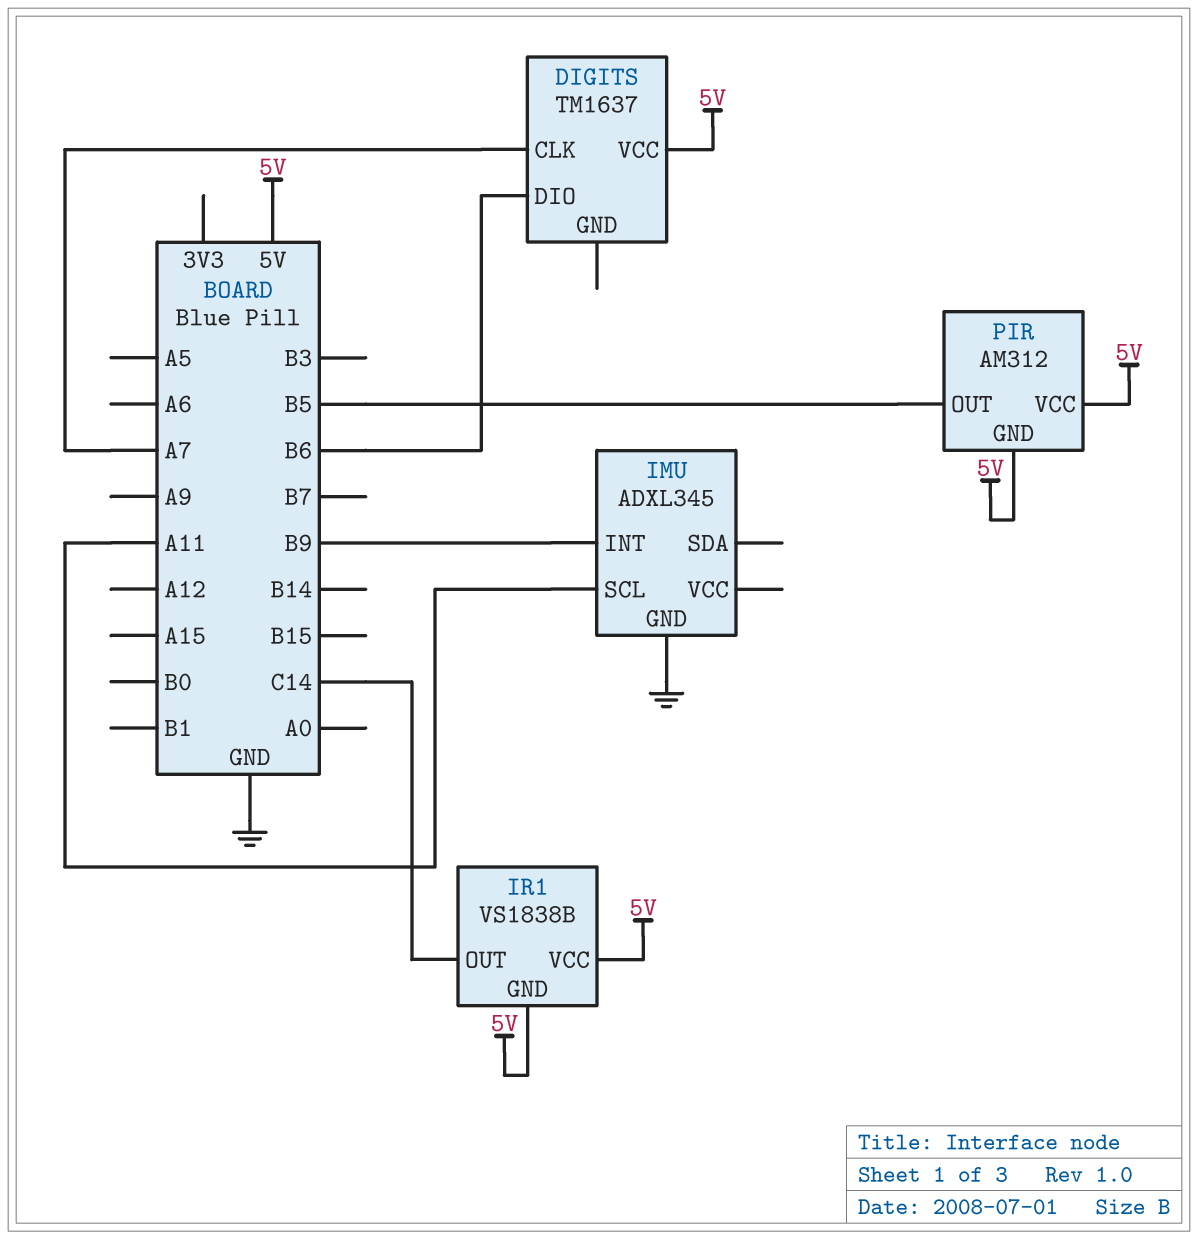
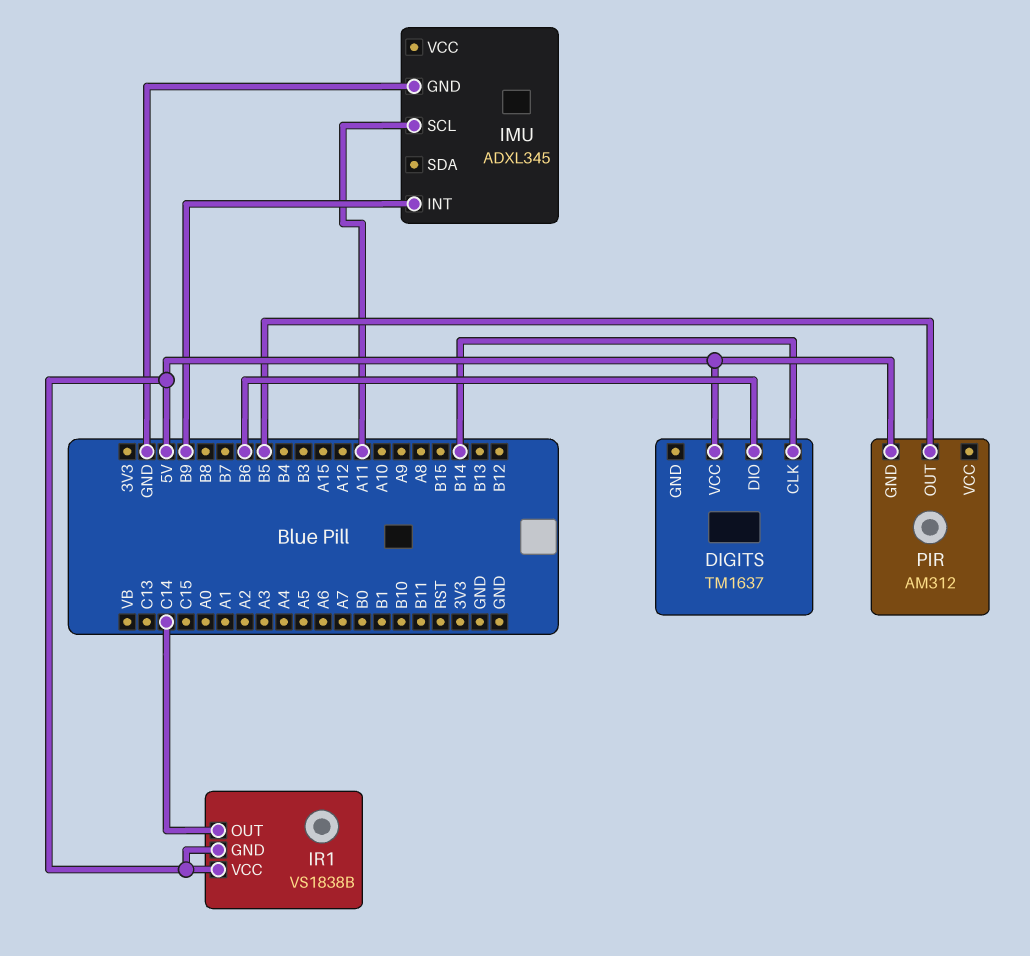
DIGITS pin CLK: A7 -> B14
PIR pin VCC: 5V -> none

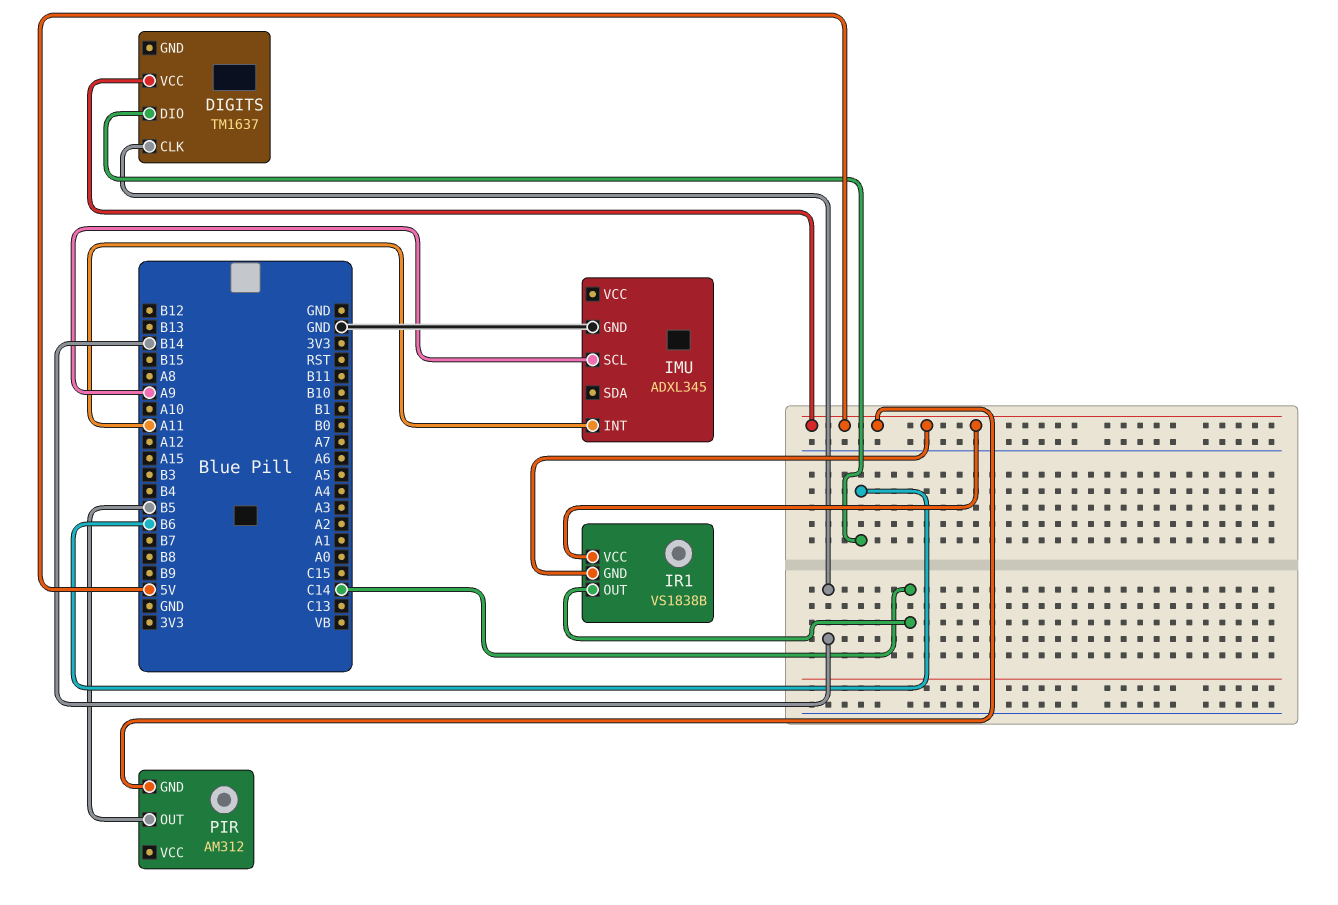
IMU pin INT: B9 -> A11
IMU pin SCL: A11 -> A9

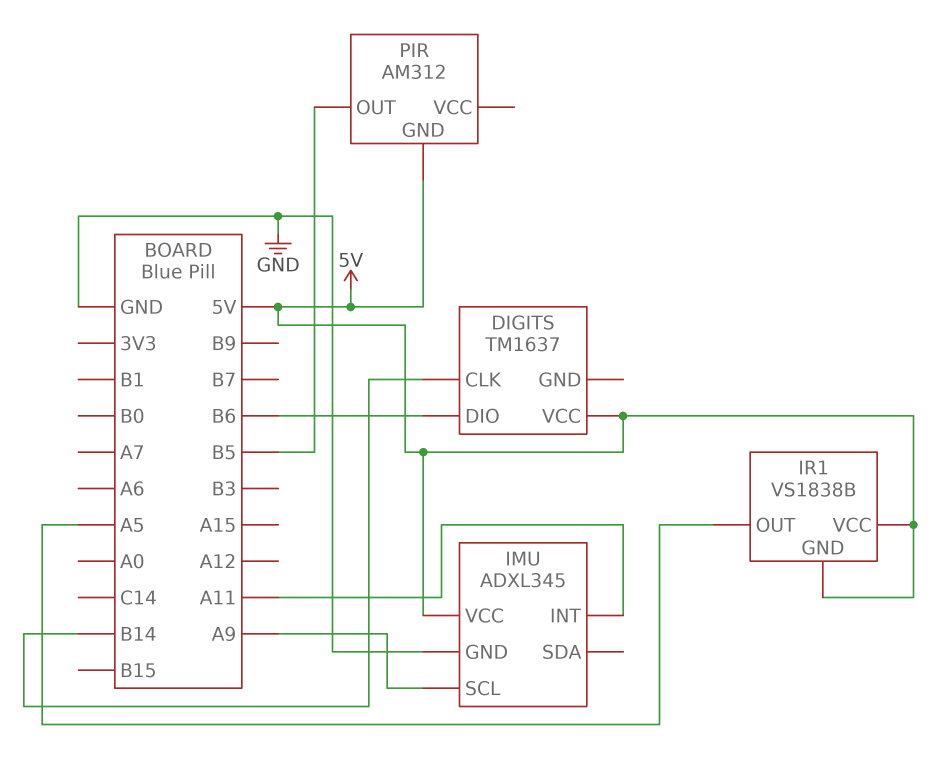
IMU pin VCC: none -> 5V
IR1 pin OUT: C14 -> A5

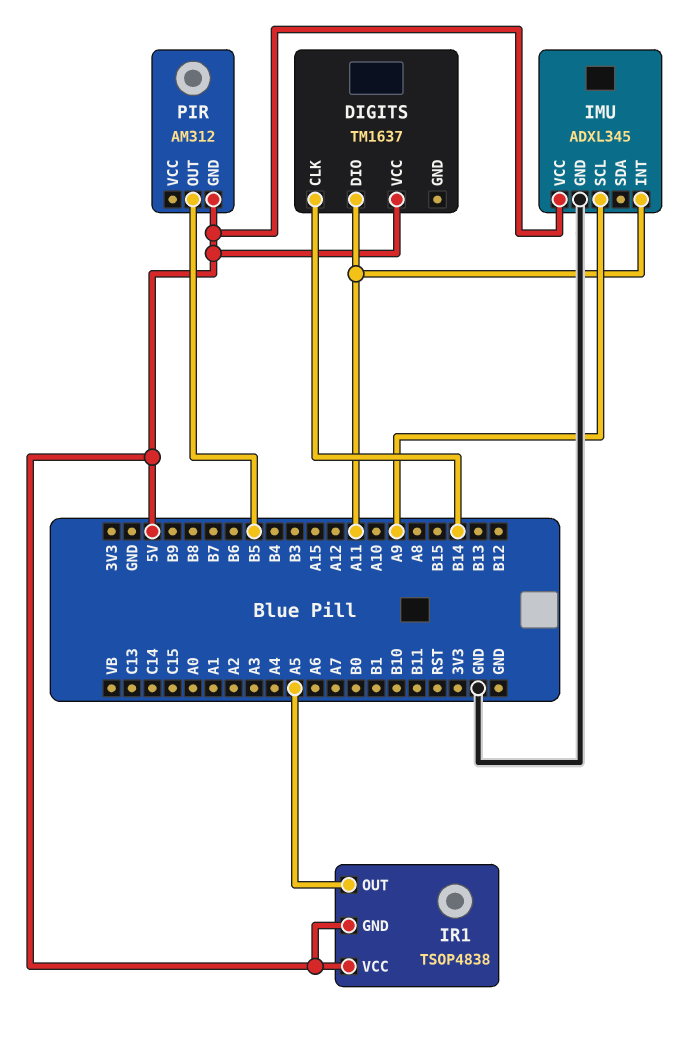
DIGITS pin DIO: B6 -> A11
IR1: VS1838B -> TSOP4838

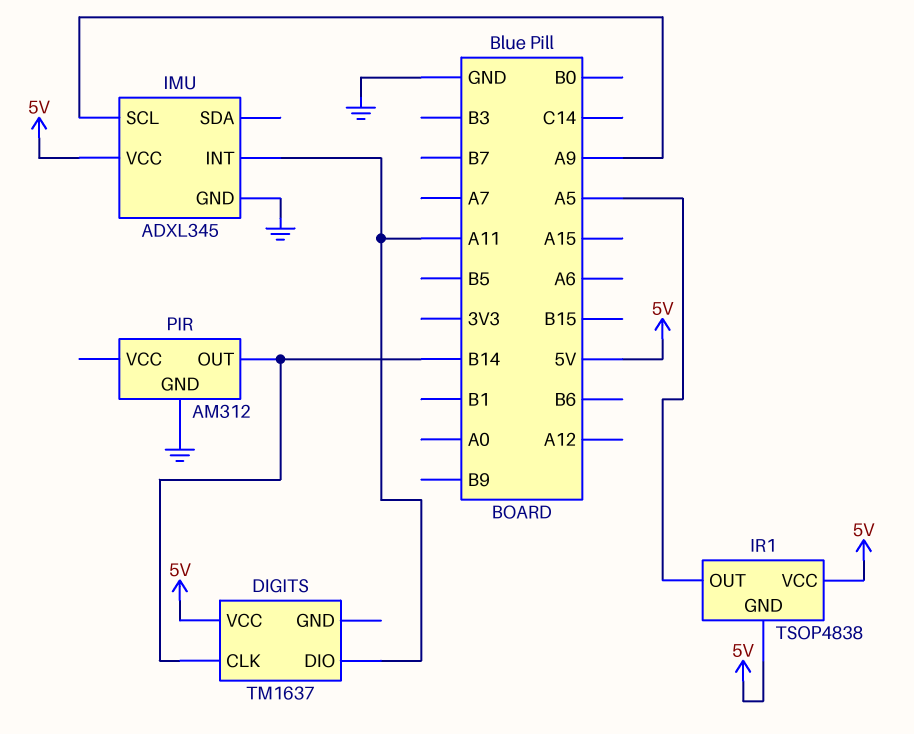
PIR pin GND: 5V -> GND
PIR pin OUT: B5 -> B14

